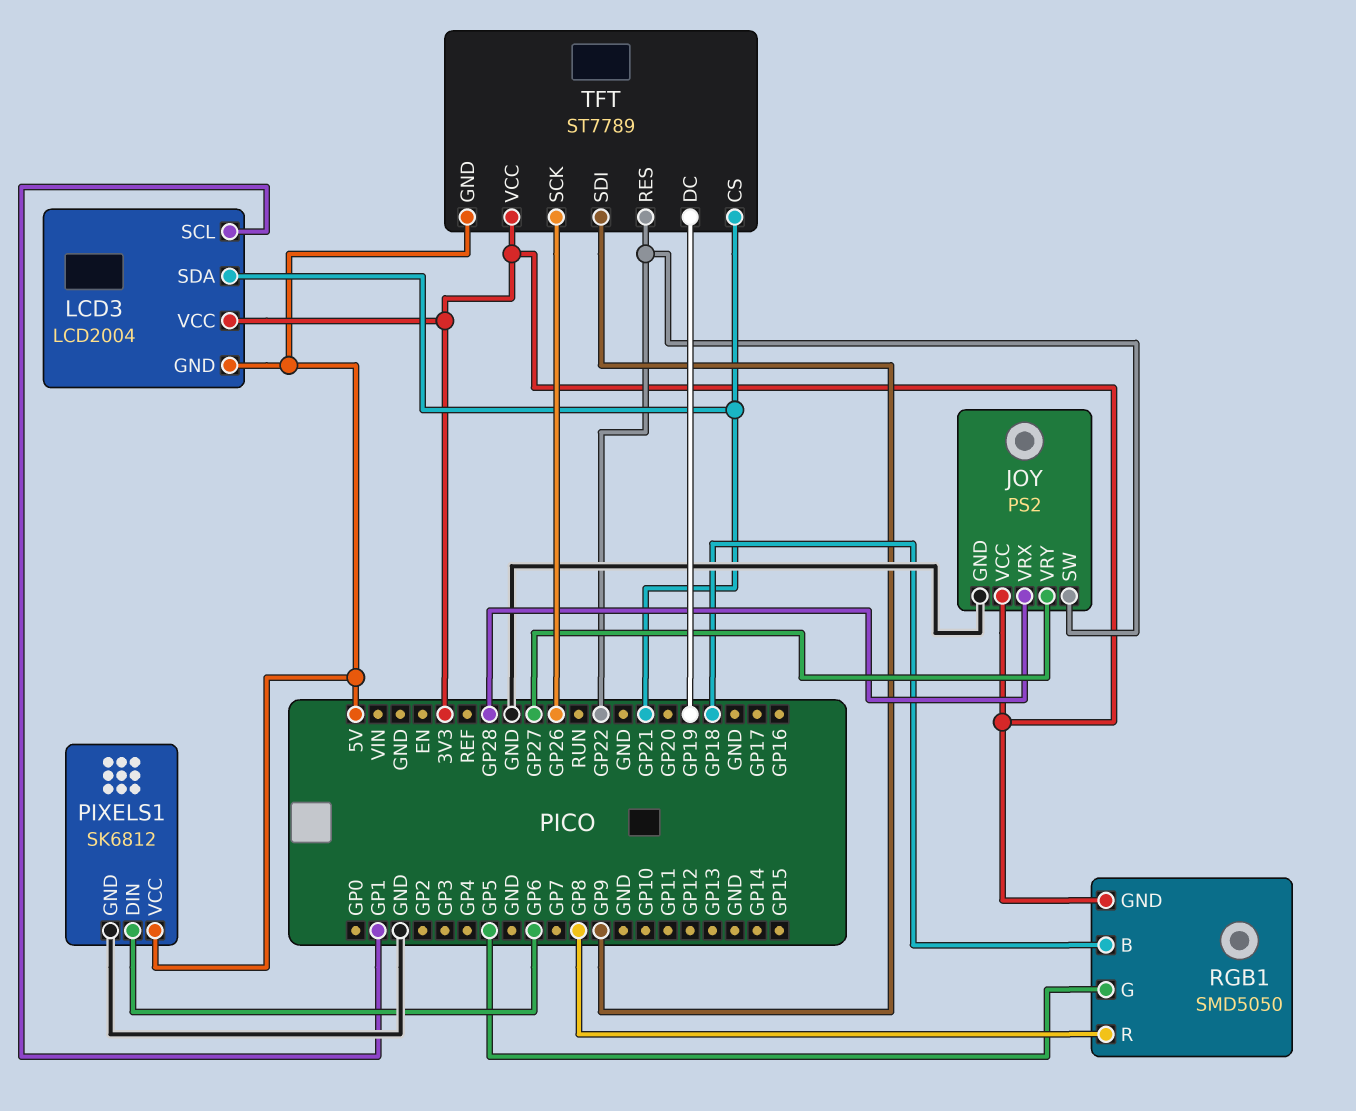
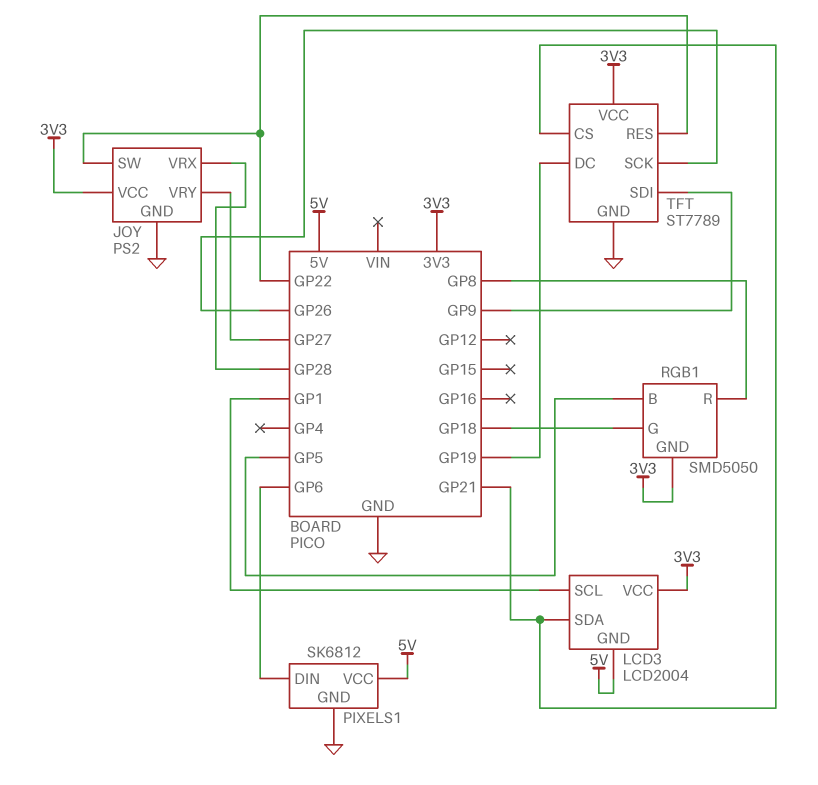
RGB1 pin B: GP18 -> GP5
RGB1 pin G: GP5 -> GP18
TFT pin GND: 5V -> GND

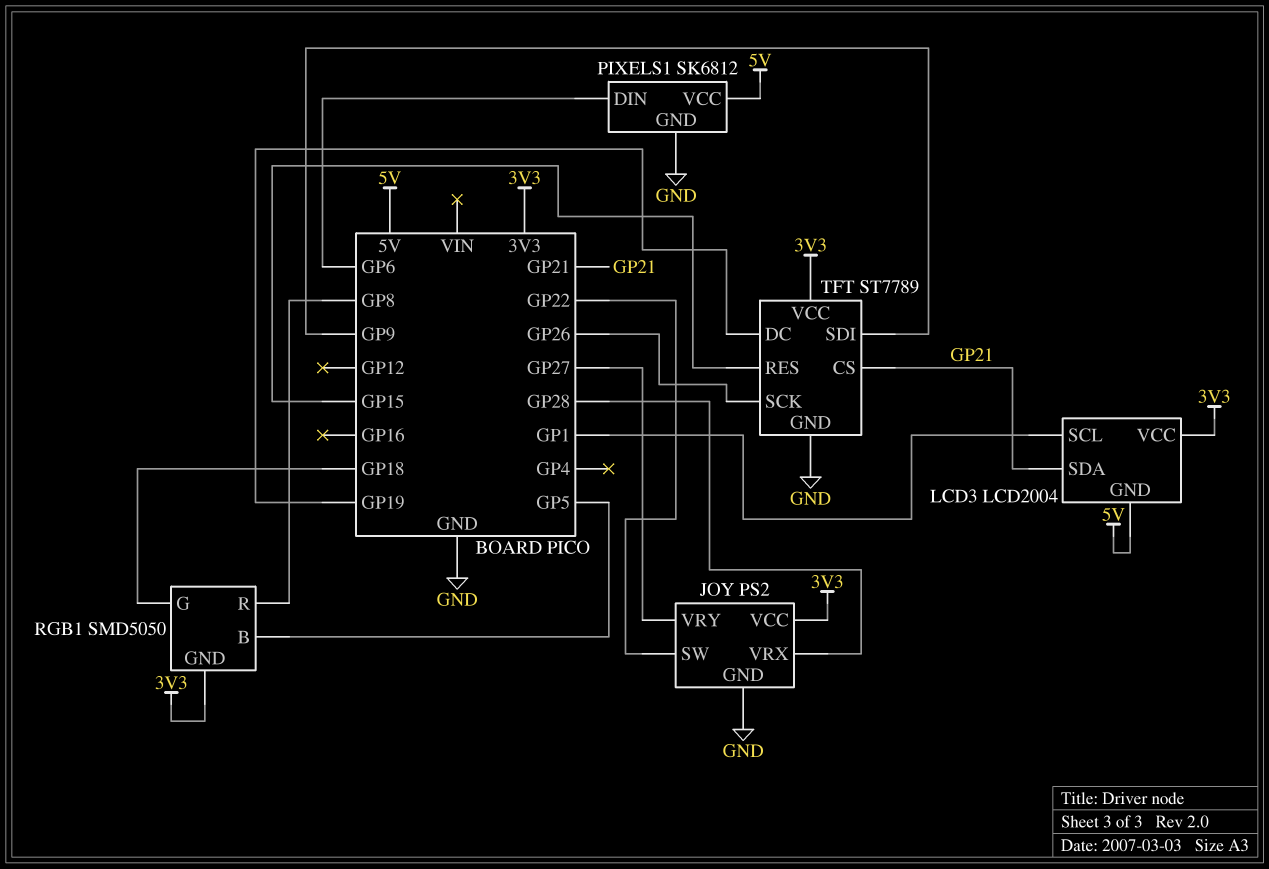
TFT pin RES: GP22 -> GP15

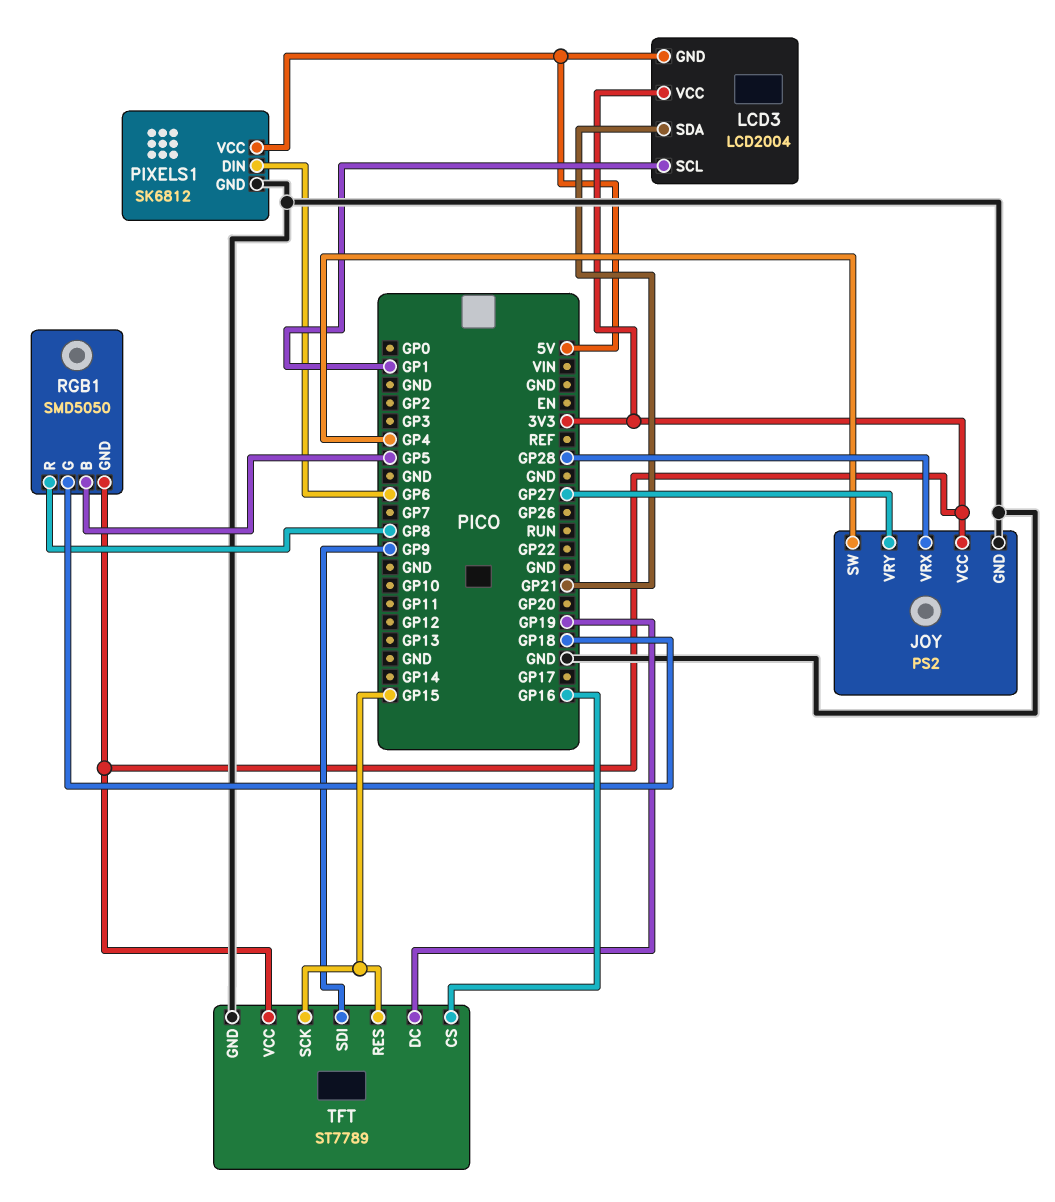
JOY pin SW: GP22 -> GP4
TFT pin CS: GP21 -> GP16
TFT pin SCK: GP26 -> GP15

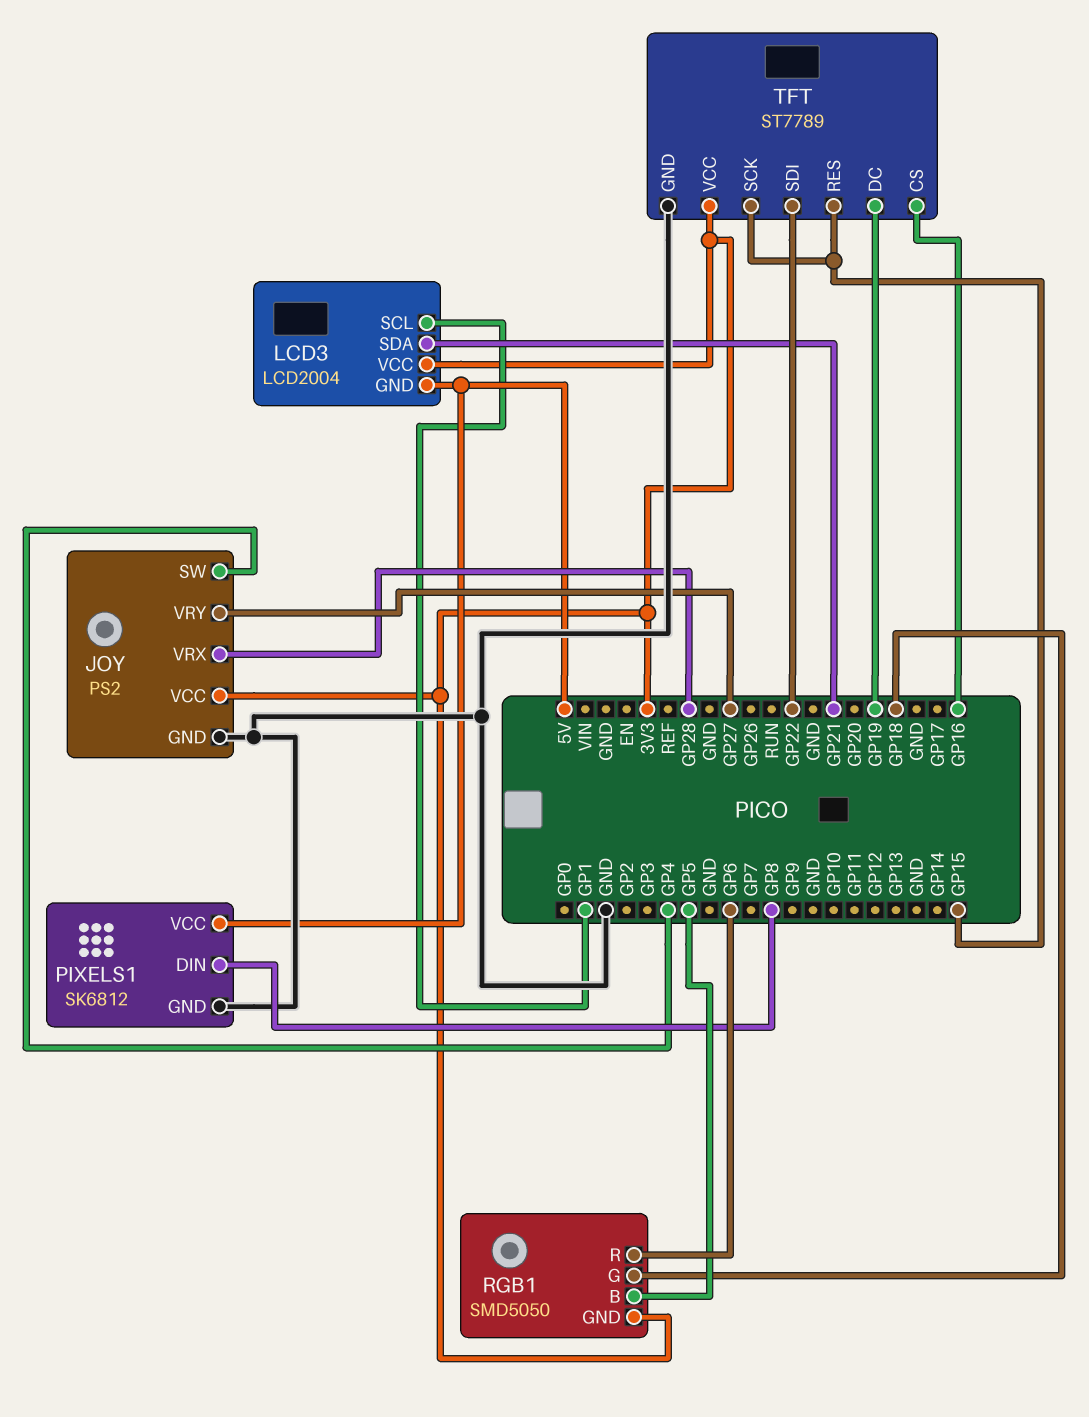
PIXELS1 pin DIN: GP6 -> GP8
RGB1 pin R: GP8 -> GP6
TFT pin SDI: GP9 -> GP22

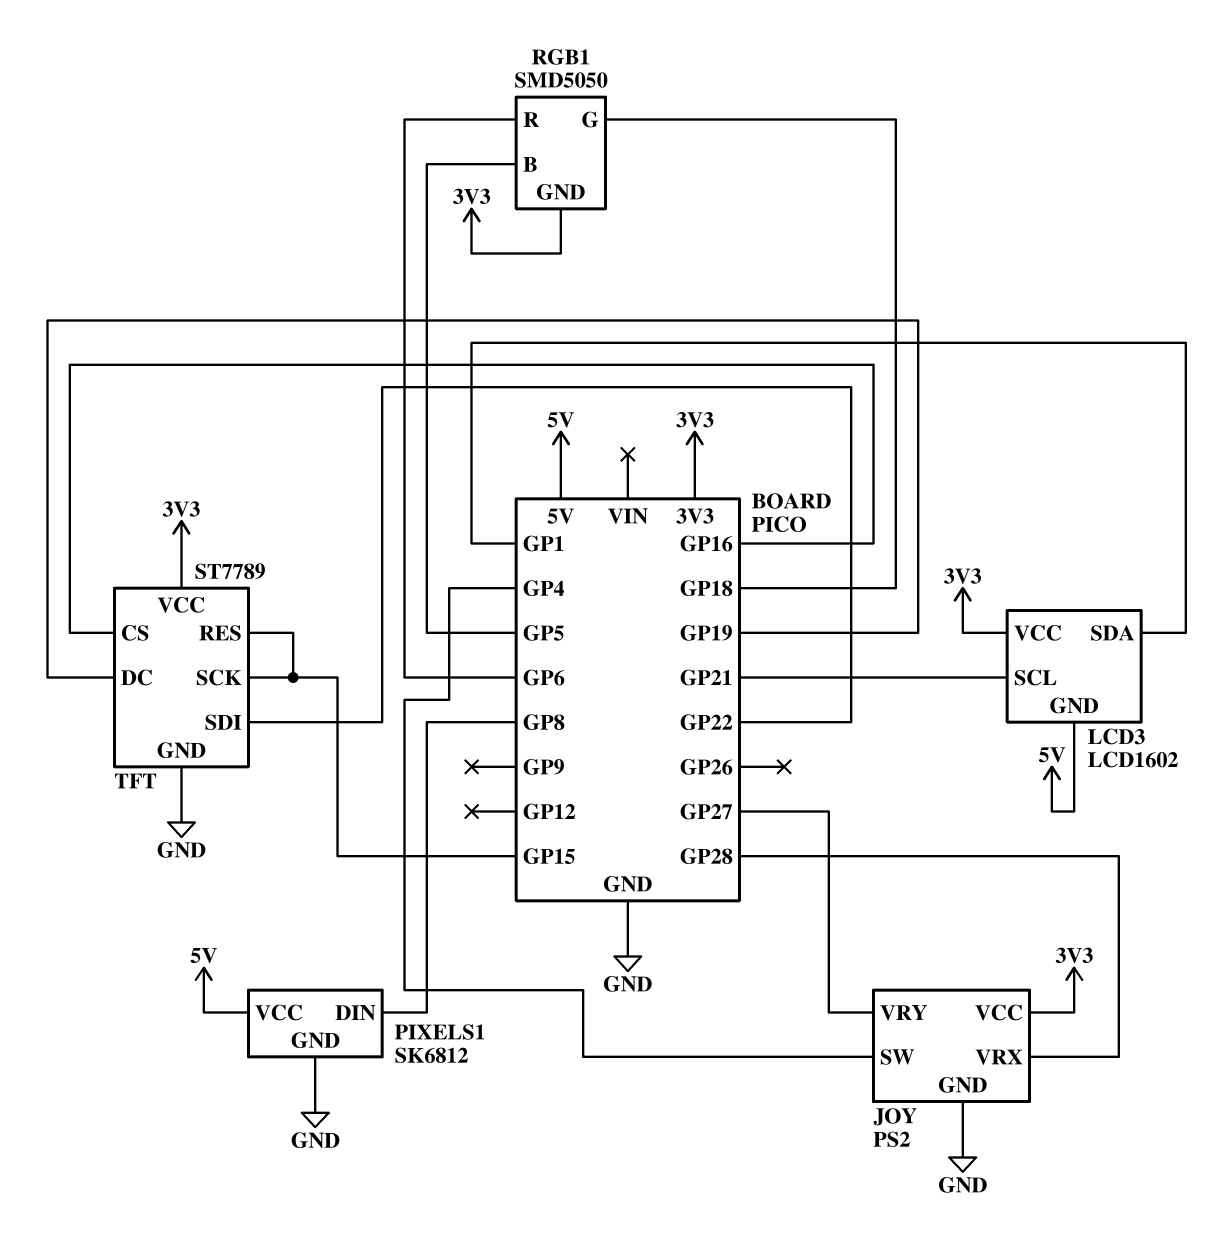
LCD3: LCD2004 -> LCD1602
LCD3 pin SCL: GP1 -> GP21
LCD3 pin SDA: GP21 -> GP1

